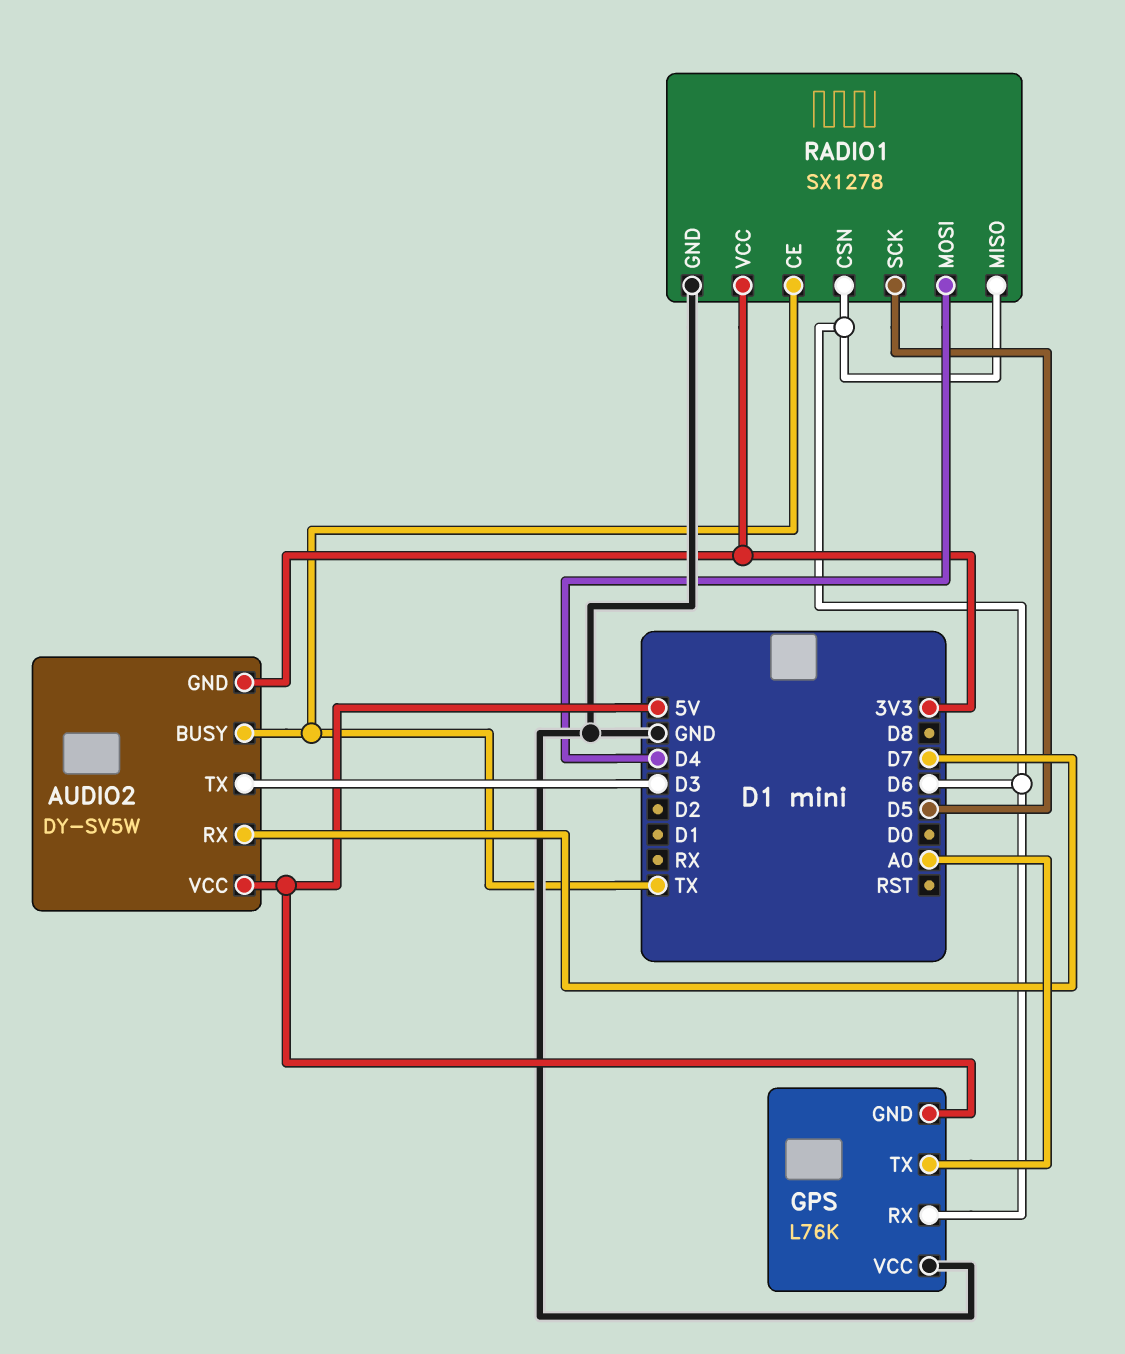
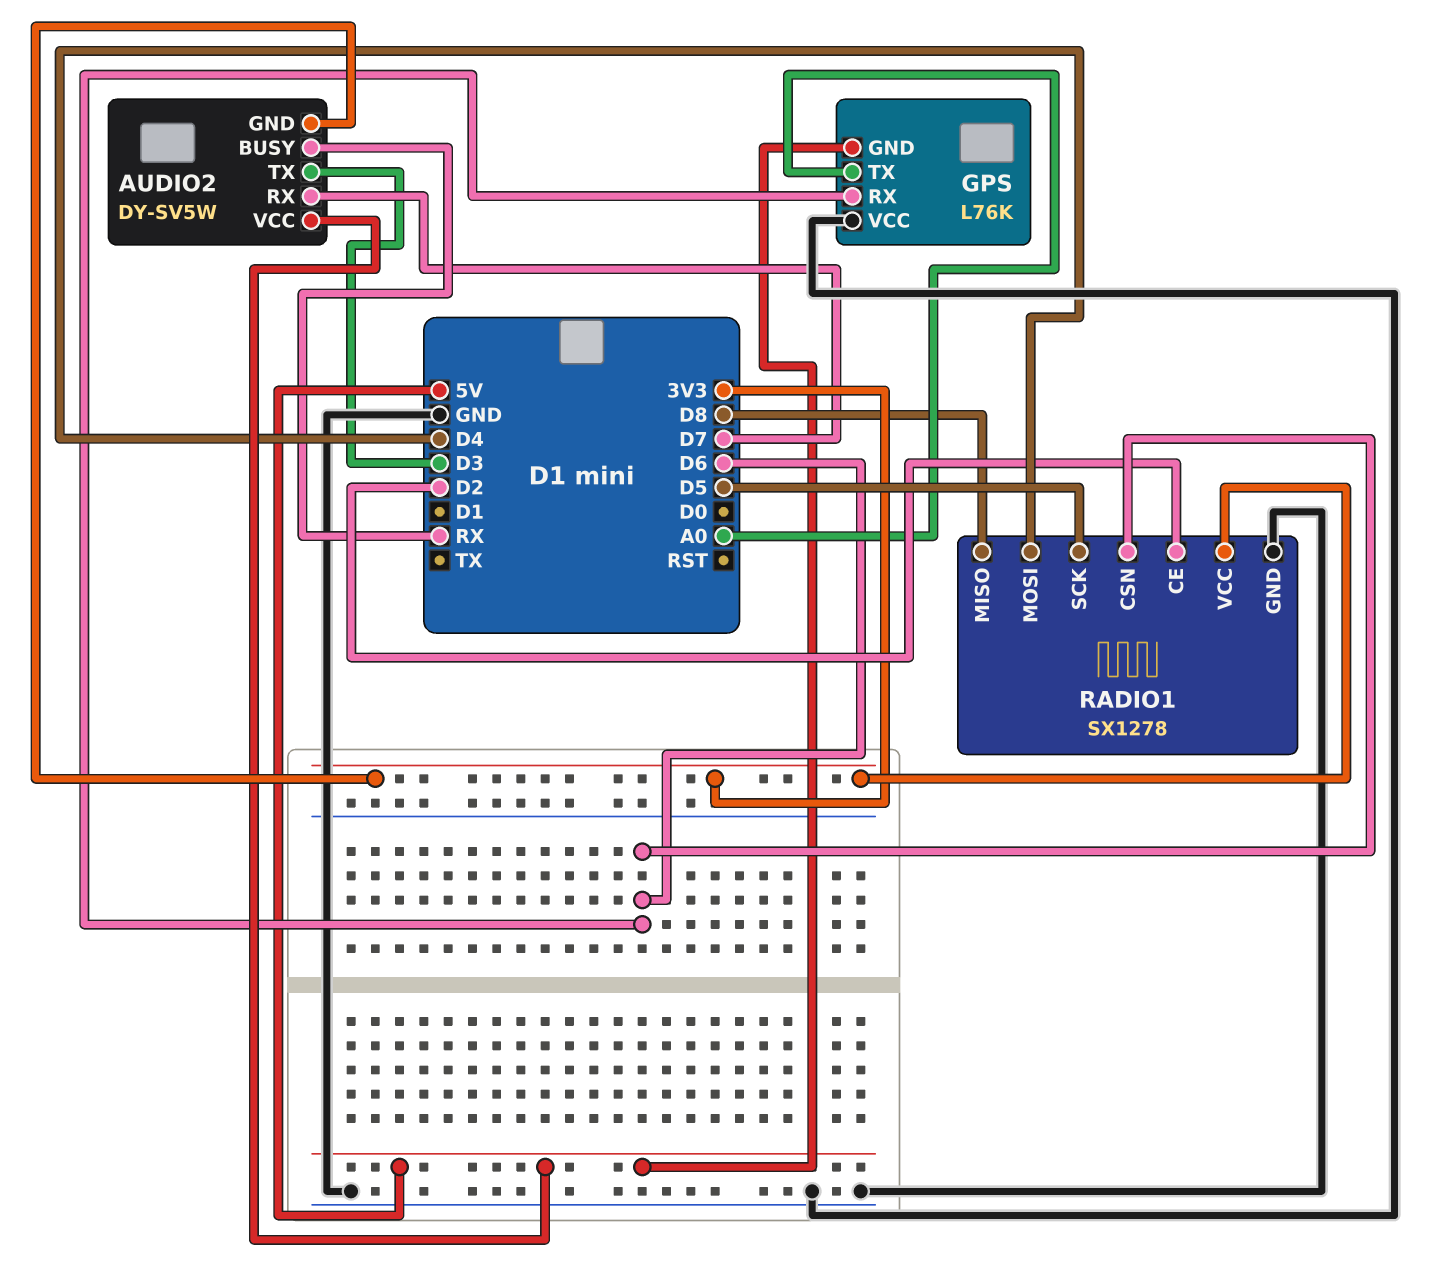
AUDIO2 pin BUSY: TX -> RX
RADIO1 pin CE: TX -> D2
RADIO1 pin MISO: D6 -> D8

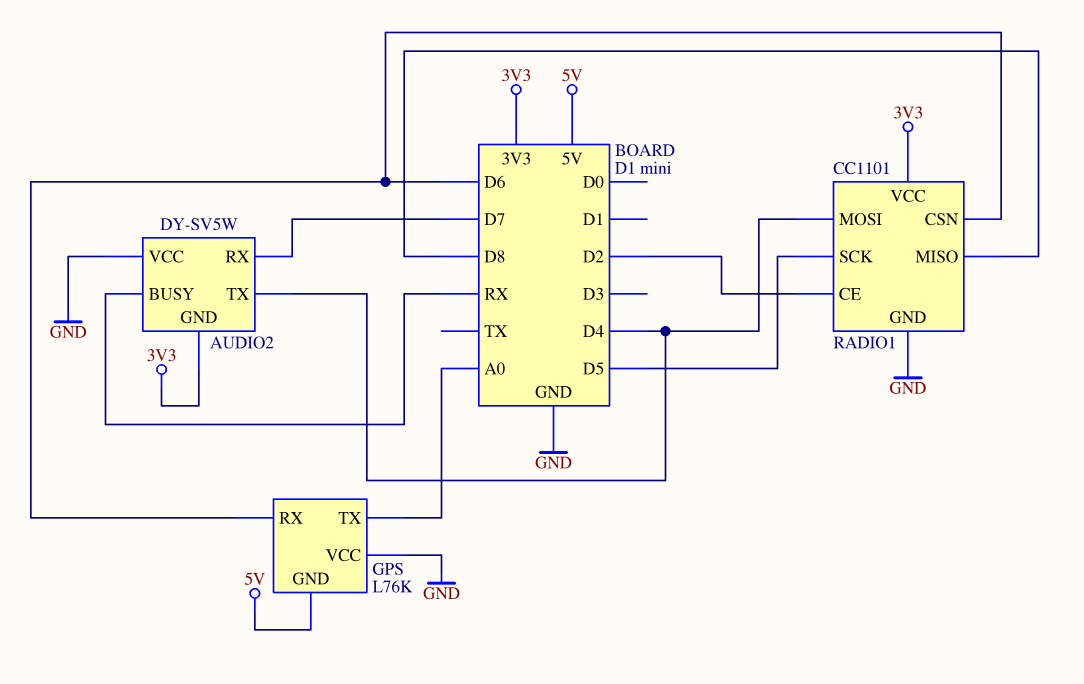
AUDIO2 pin TX: D3 -> D4
AUDIO2 pin VCC: 5V -> GND
RADIO1: SX1278 -> CC1101

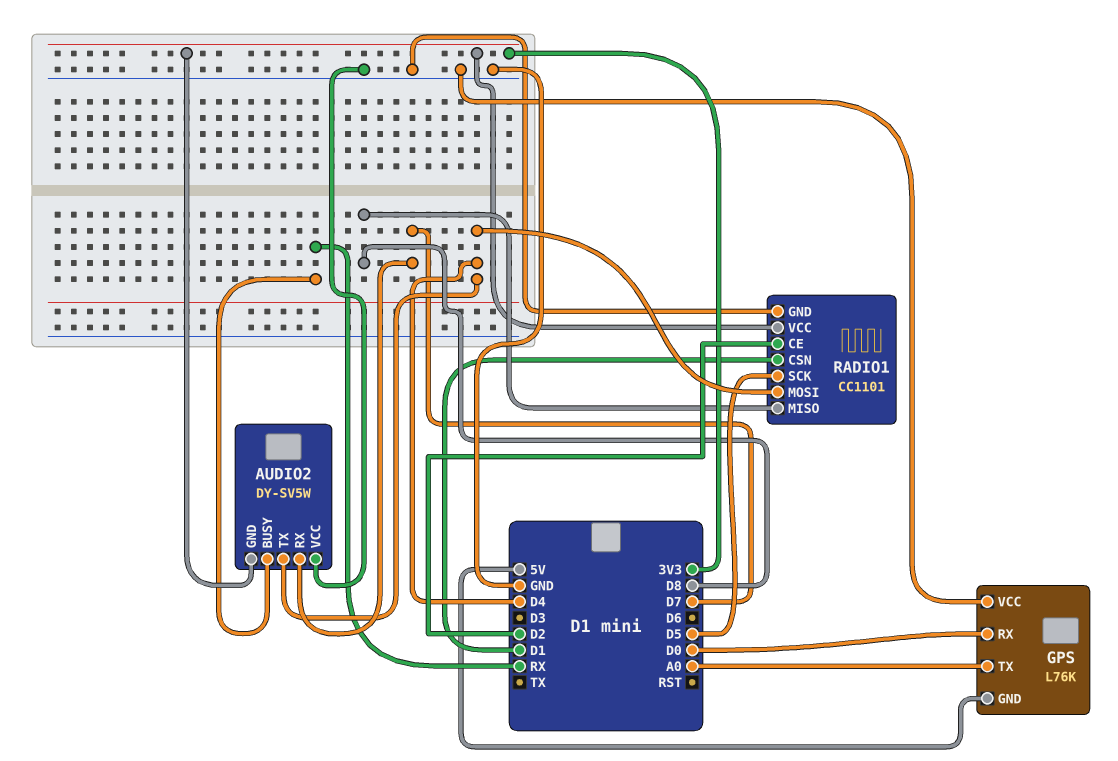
GPS pin RX: D6 -> D0
RADIO1 pin CSN: D6 -> D1

